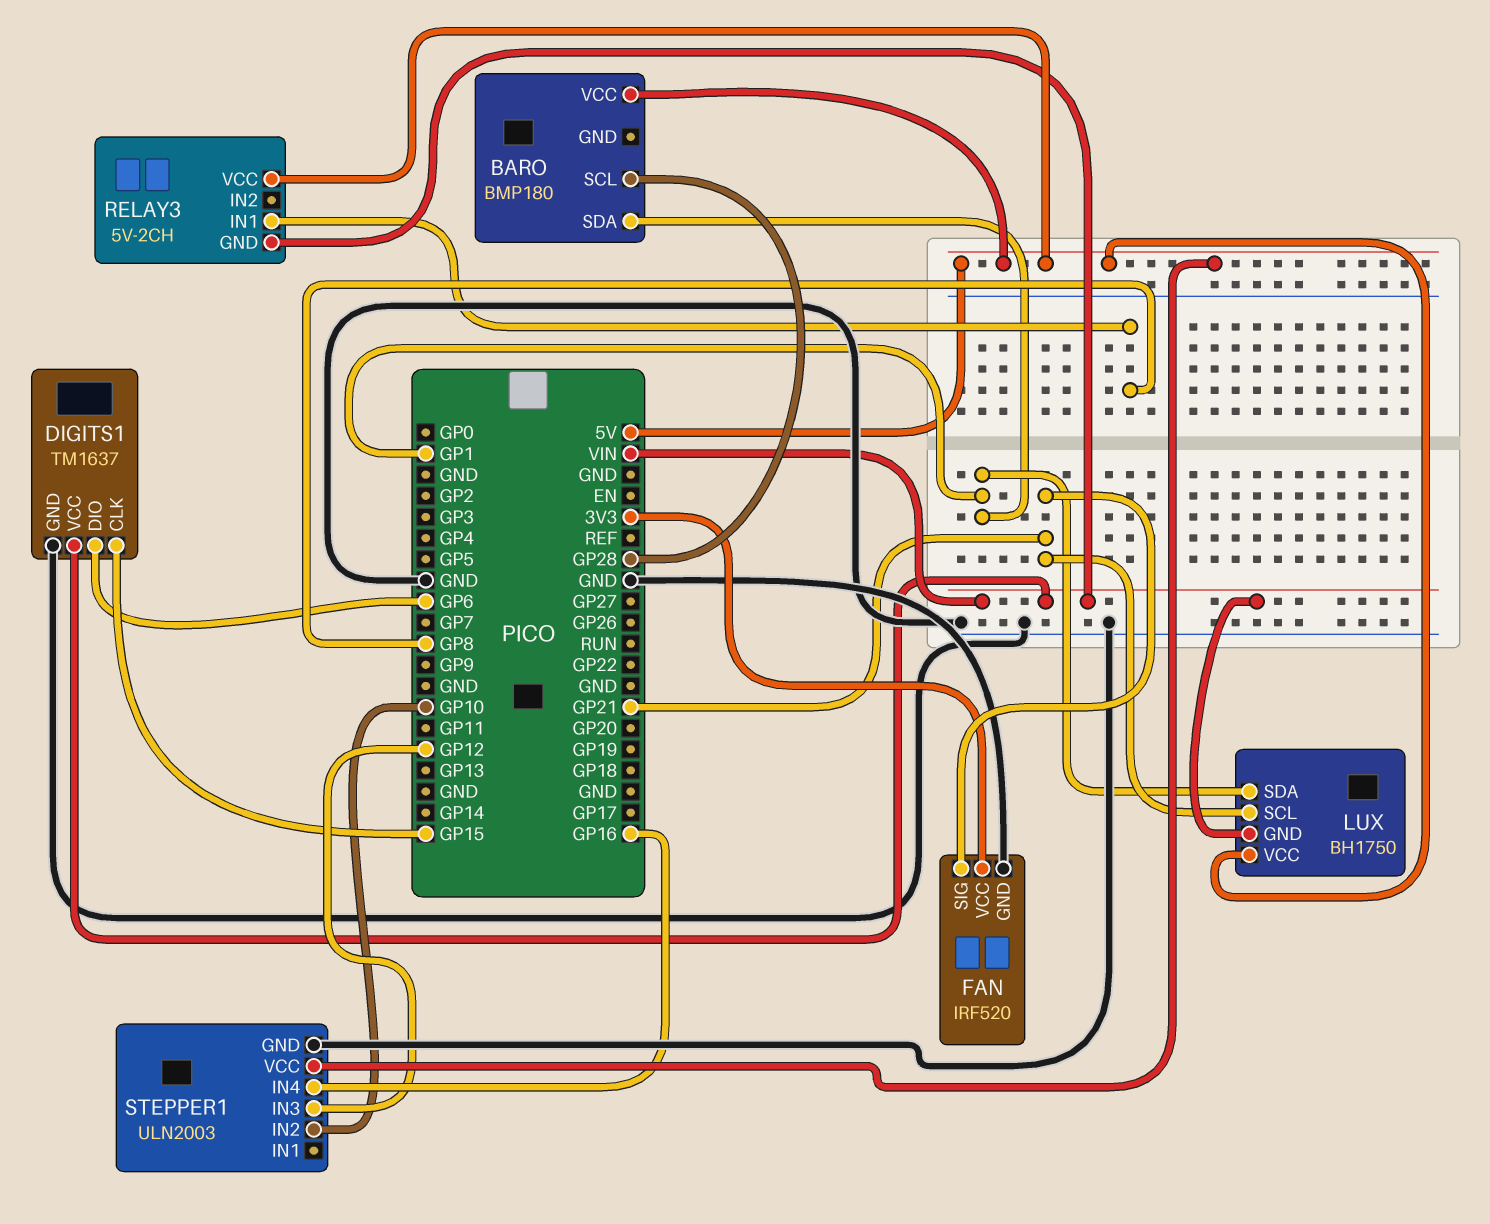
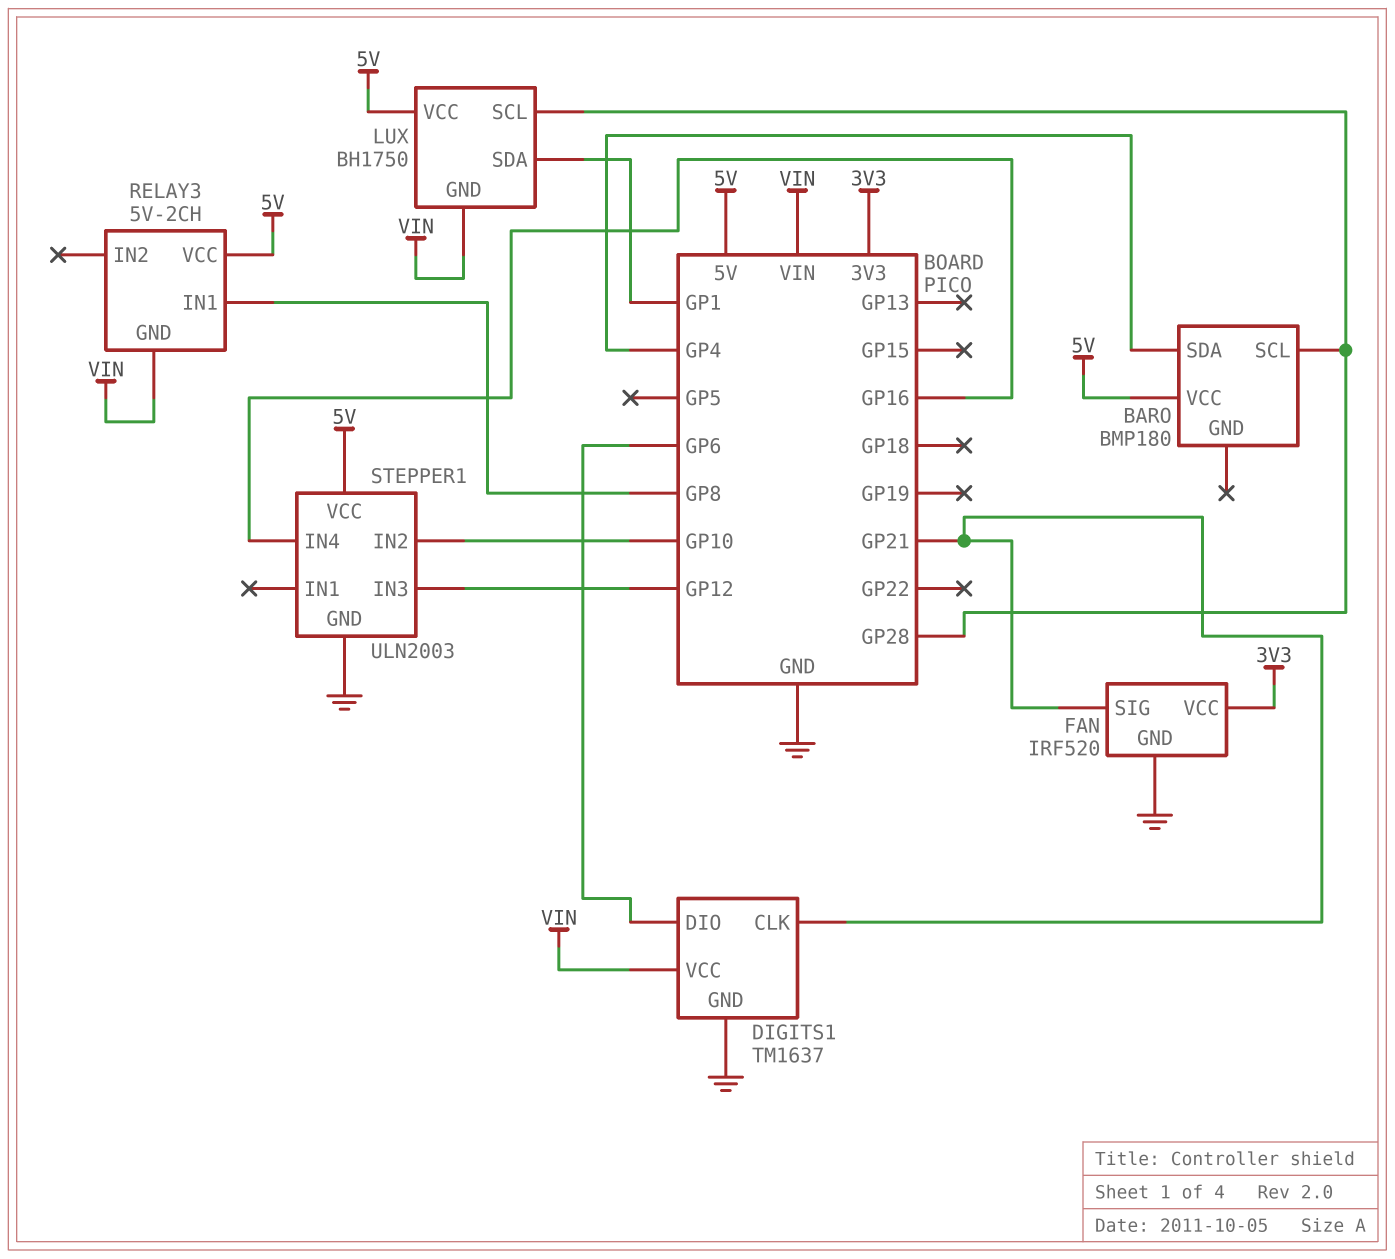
BARO pin SDA: GP1 -> GP4
DIGITS1 pin CLK: GP15 -> GP21
LUX pin SCL: GP21 -> GP28

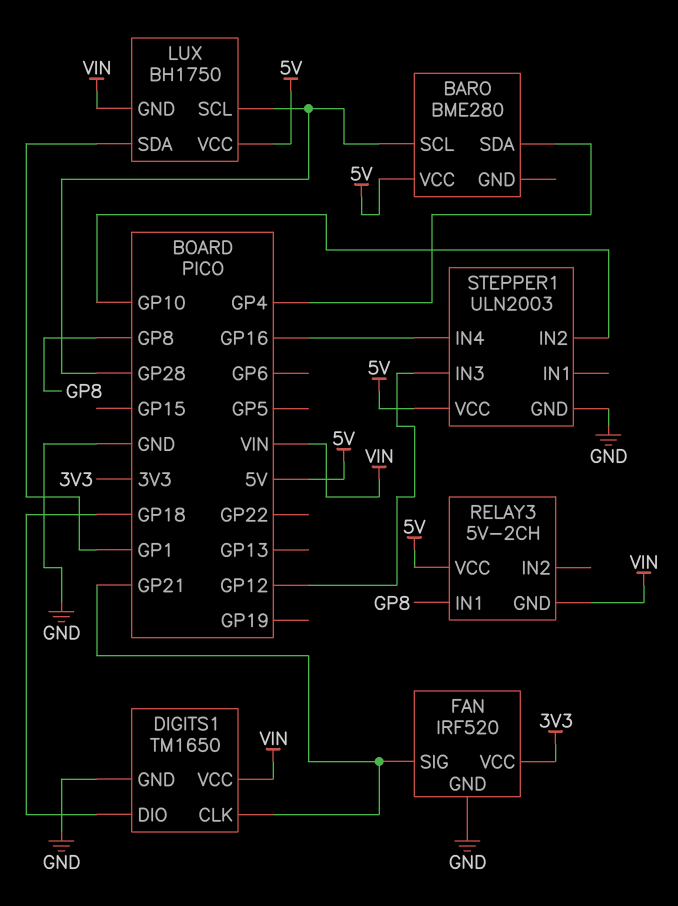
BARO: BMP180 -> BME280
DIGITS1: TM1637 -> TM1650
DIGITS1 pin DIO: GP6 -> GP18

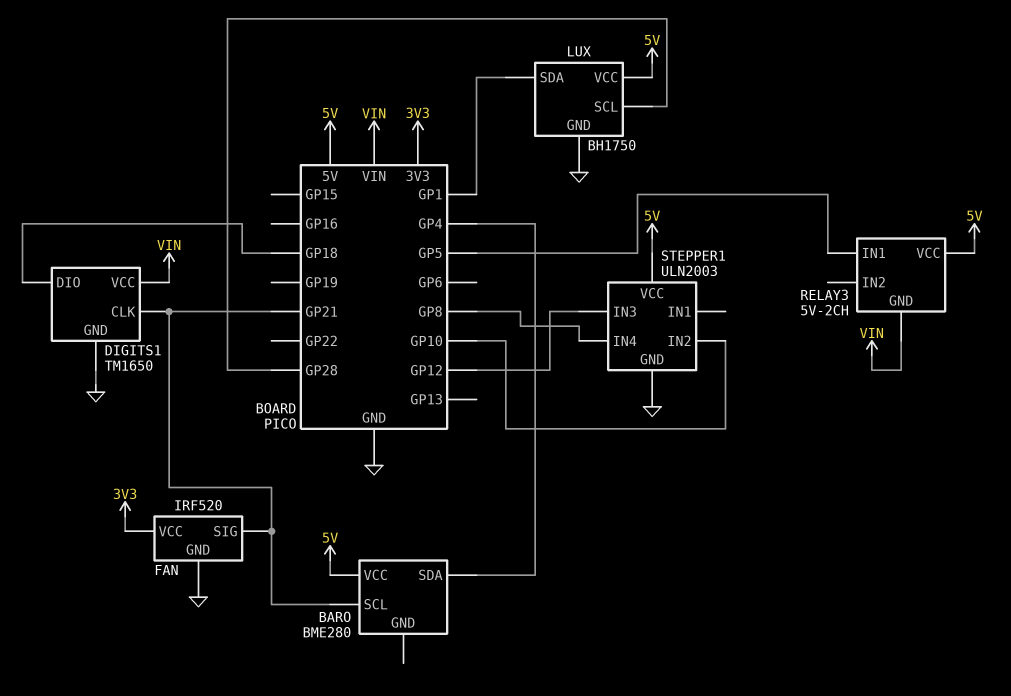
BARO pin SCL: GP28 -> GP21
LUX pin GND: VIN -> GND
RELAY3 pin IN1: GP8 -> GP5
STEPPER1 pin IN4: GP16 -> GP8

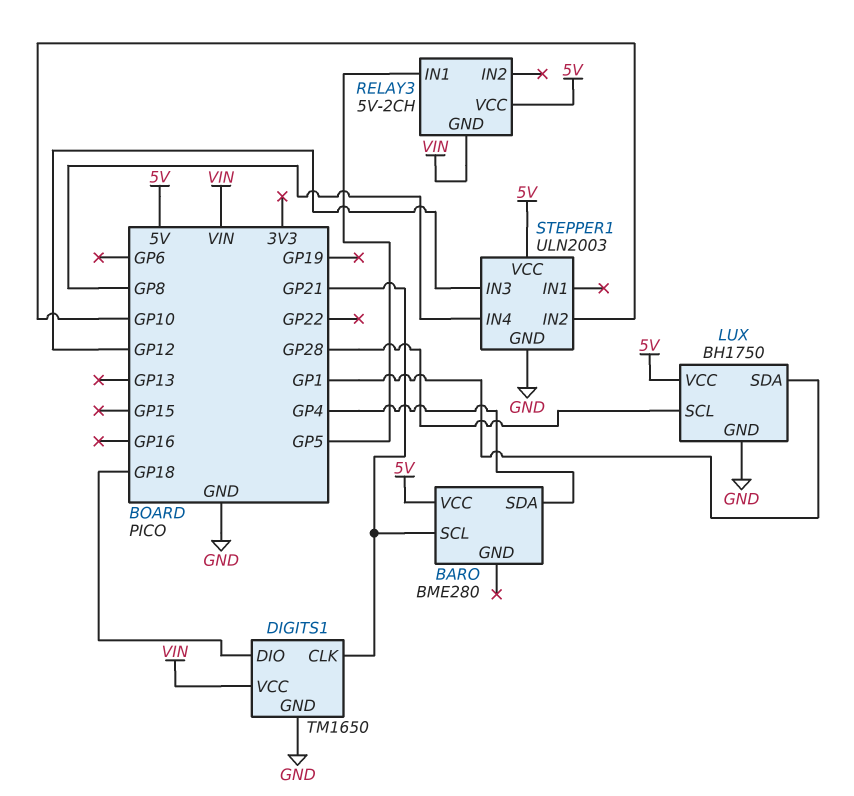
FAN: IRF520 -> none
FAN pin GND: GND -> none
FAN pin SIG: GP21 -> none
FAN pin VCC: 3V3 -> none

